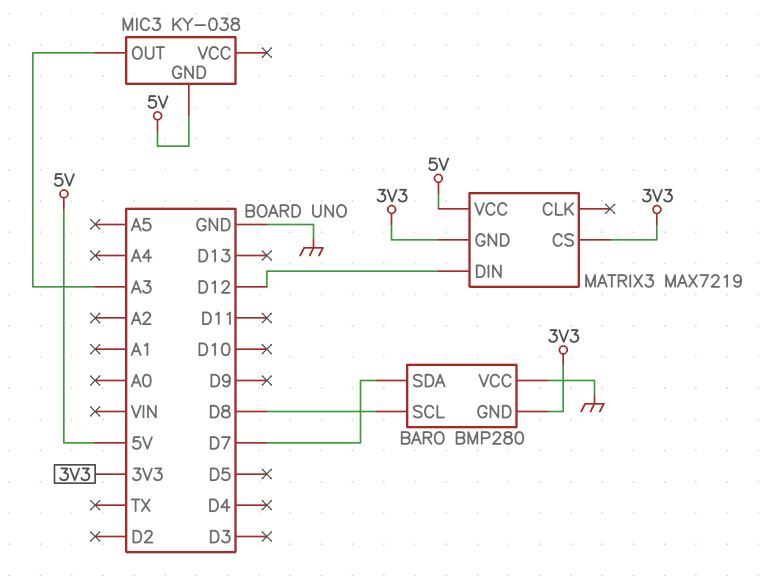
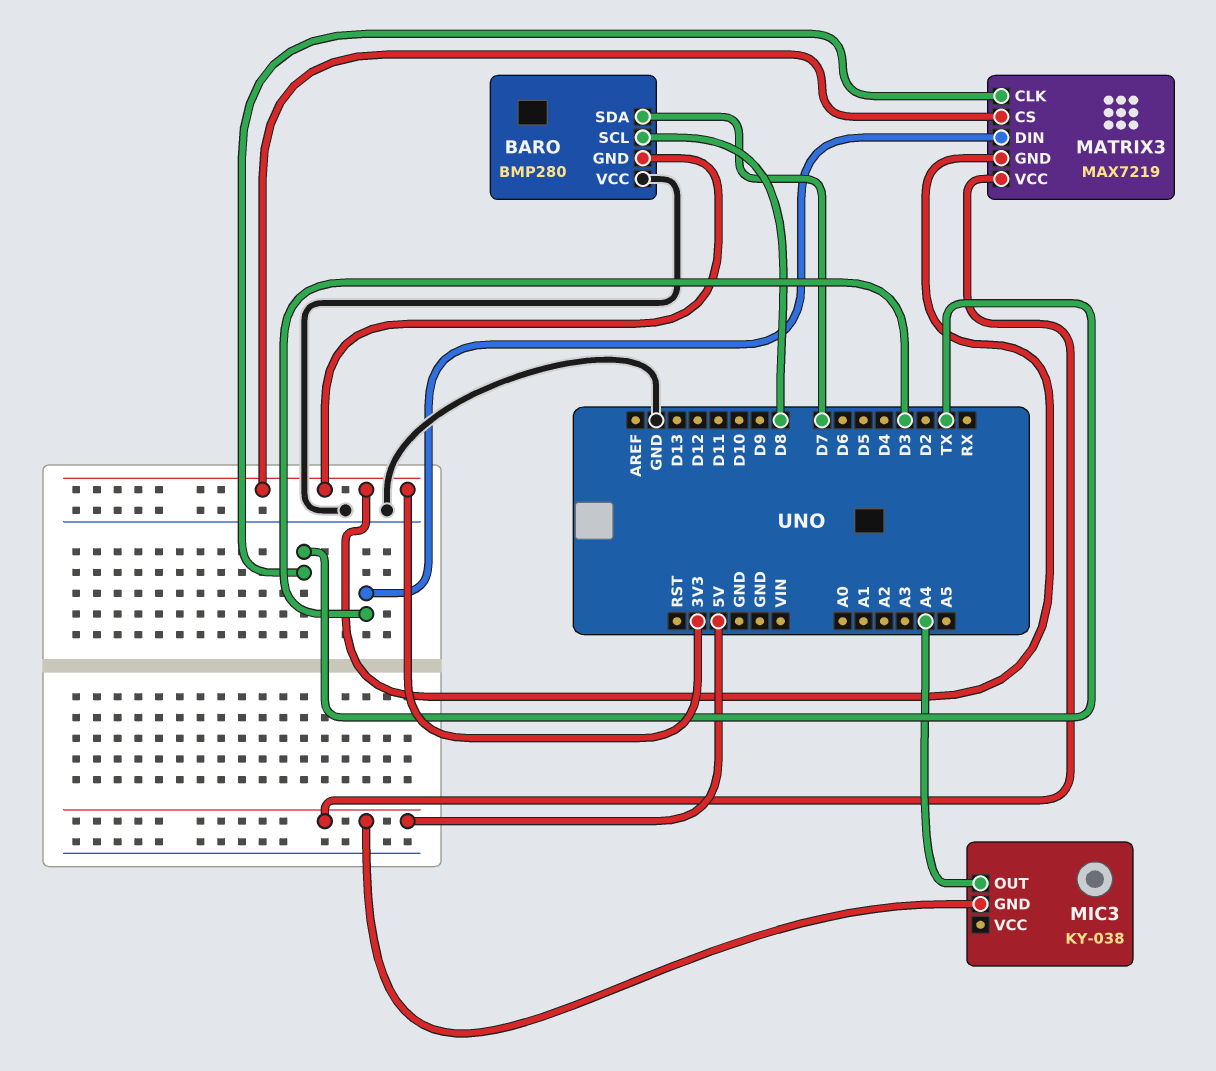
MATRIX3 pin CLK: none -> TX
MATRIX3 pin DIN: D12 -> D3
MIC3 pin OUT: A3 -> A4

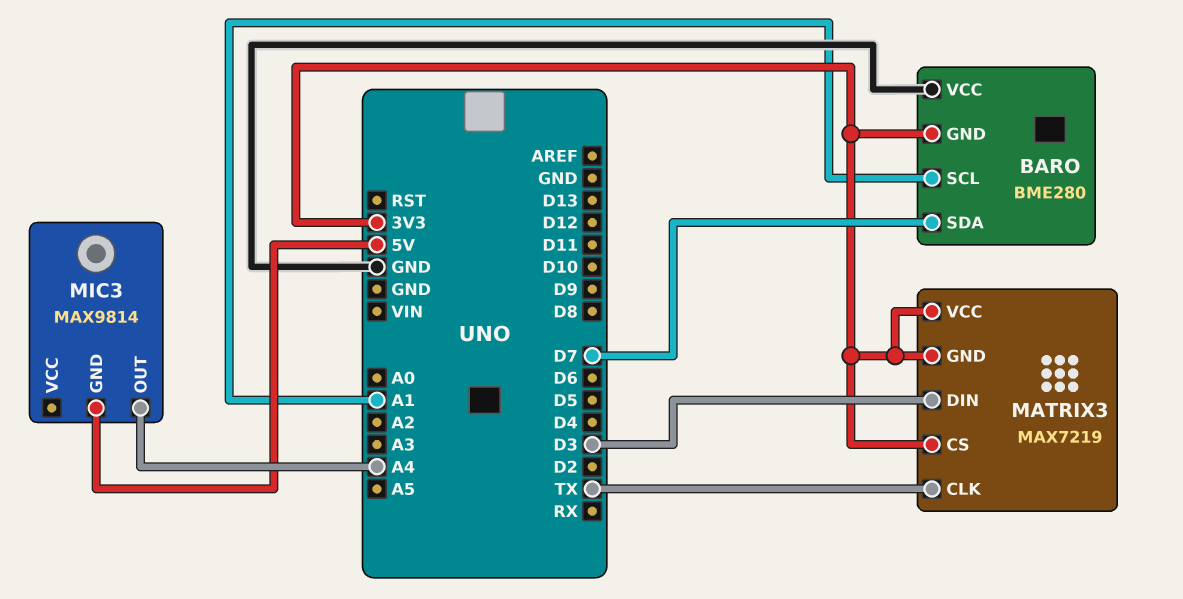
BARO: BMP280 -> BME280
BARO pin SCL: D8 -> A1
MATRIX3 pin VCC: 5V -> 3V3
MIC3: KY-038 -> MAX9814

